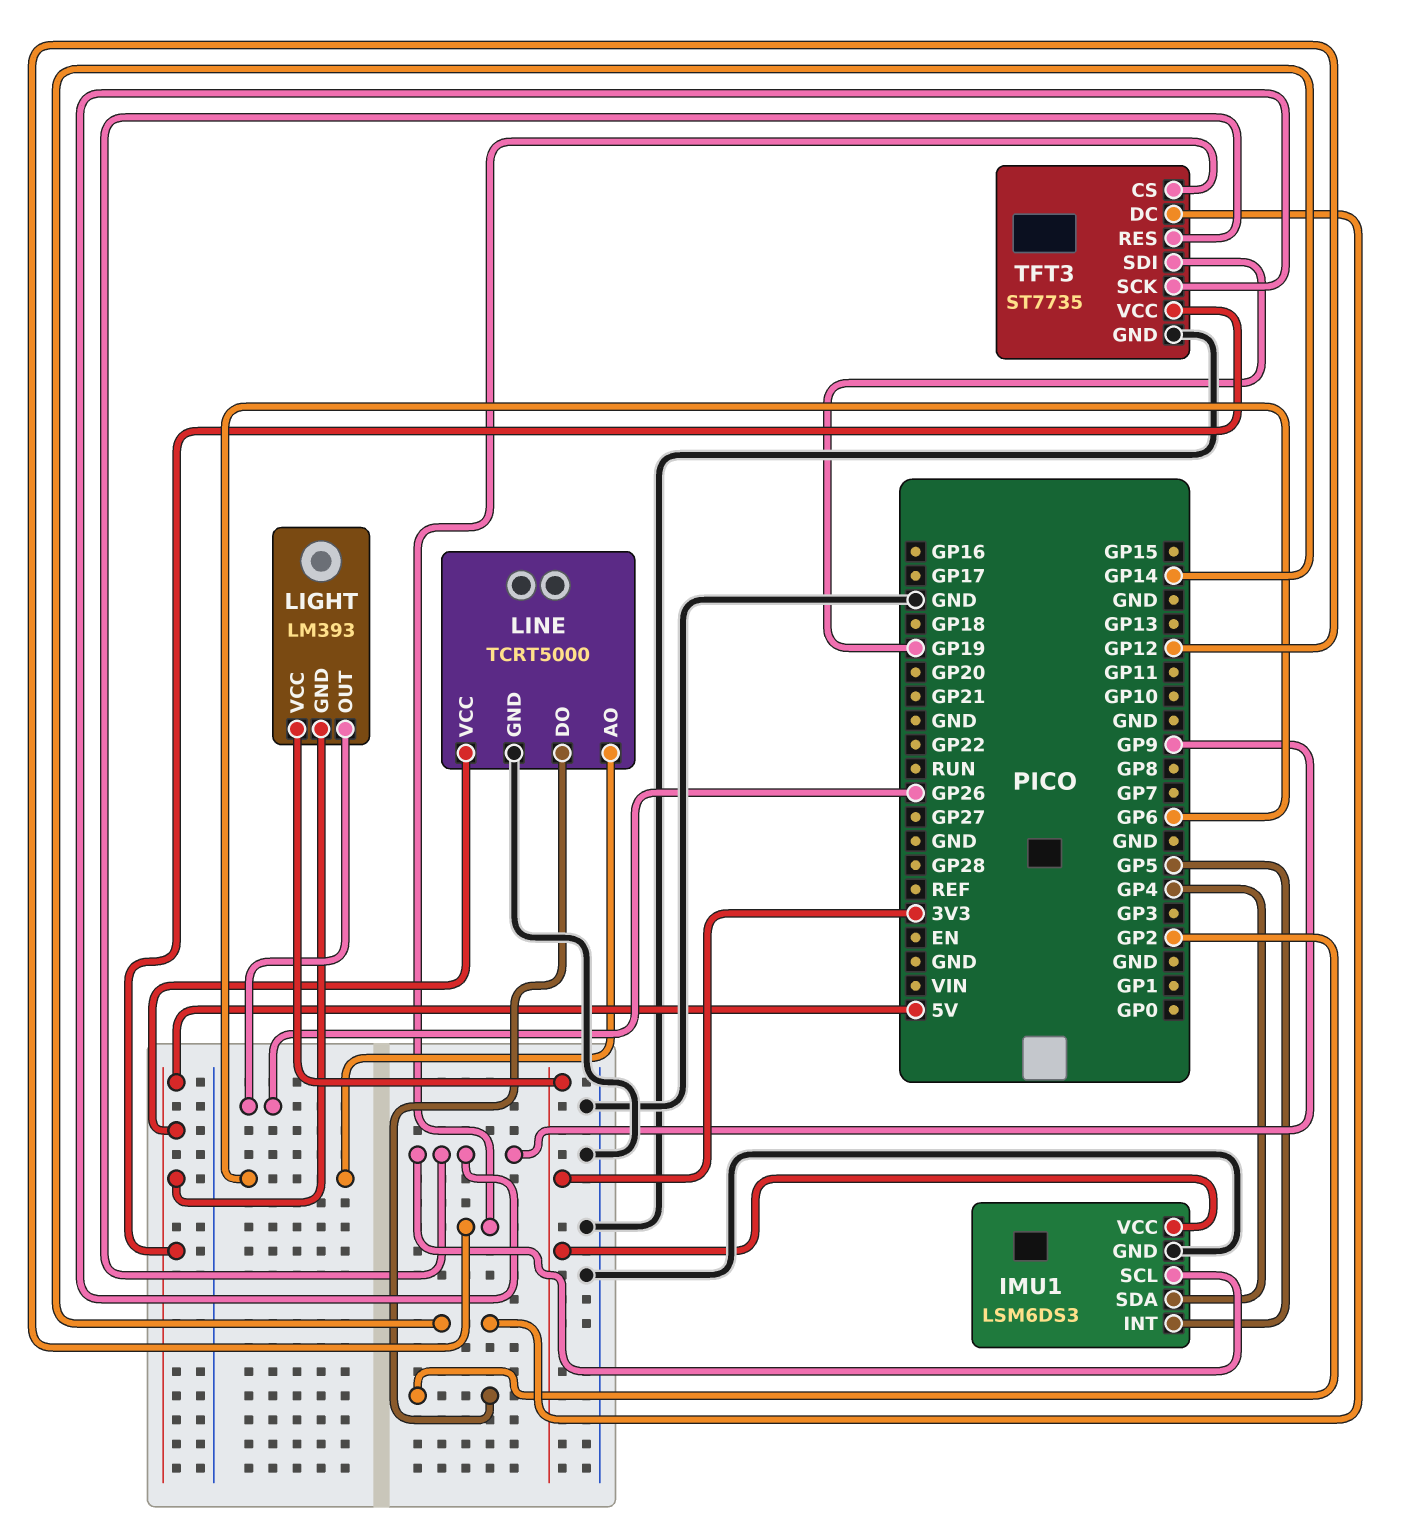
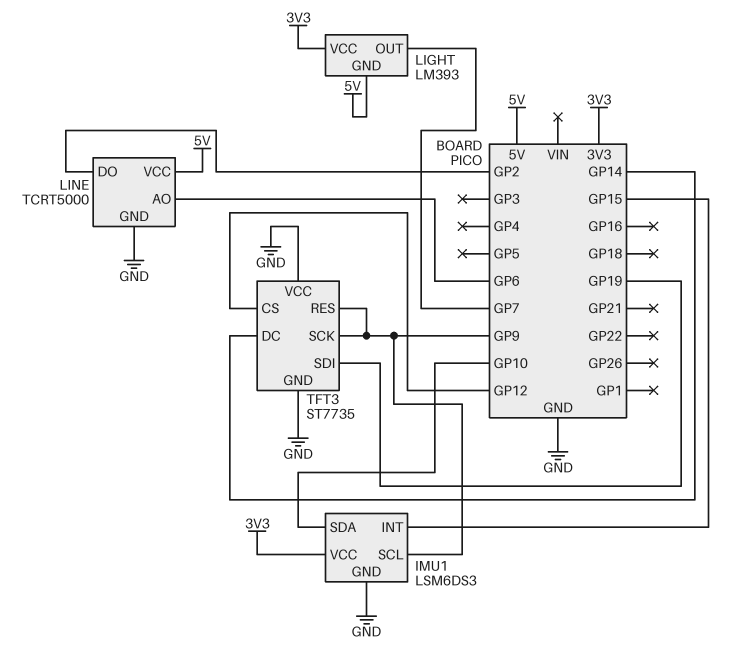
IMU1 pin INT: GP5 -> GP15
IMU1 pin SDA: GP4 -> GP10
LIGHT pin OUT: GP26 -> GP7
TFT3 pin VCC: 5V -> GND

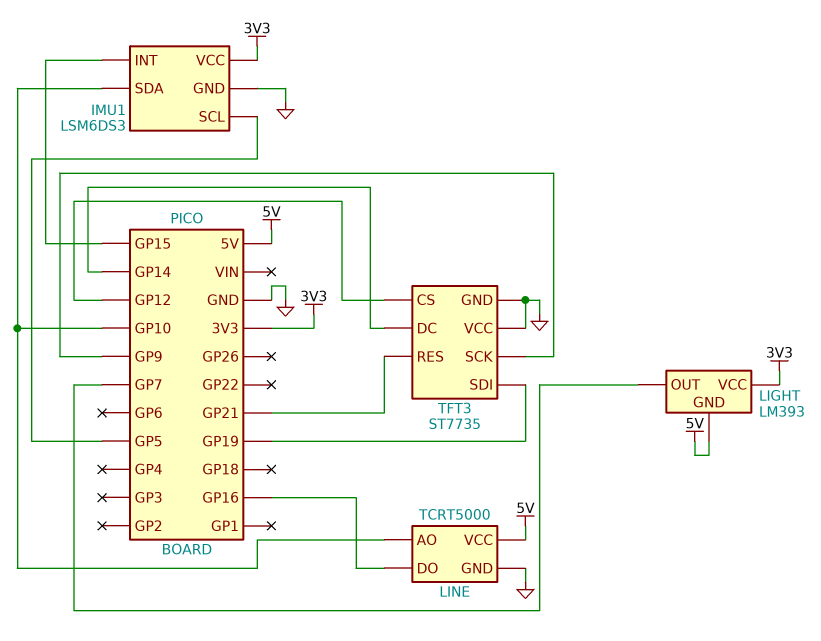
IMU1 pin SCL: GP9 -> GP5
LINE pin AO: GP6 -> GP10
LINE pin DO: GP2 -> GP16
TFT3 pin RES: GP9 -> GP21

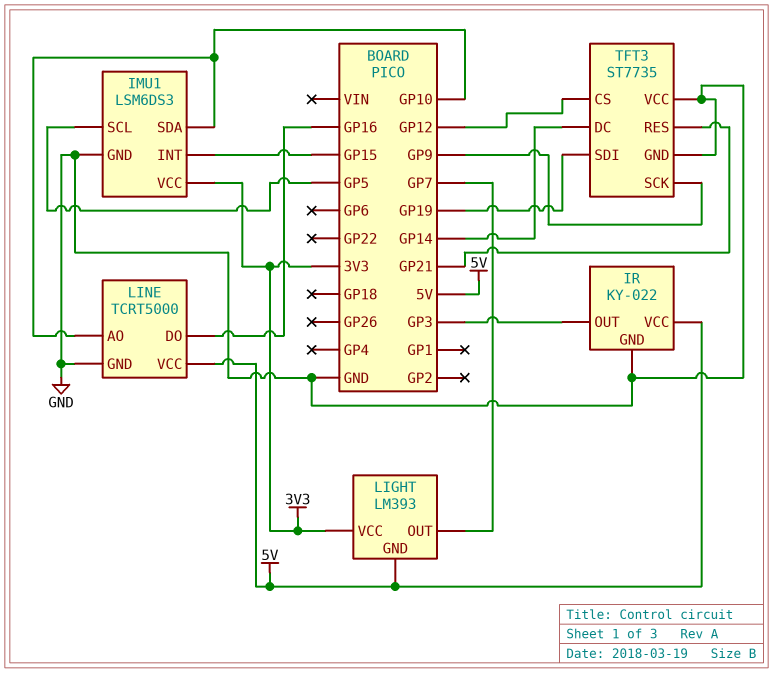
IR: none -> KY-022
IR pin GND: none -> GND
IR pin OUT: none -> GP3
IR pin VCC: none -> 5V

